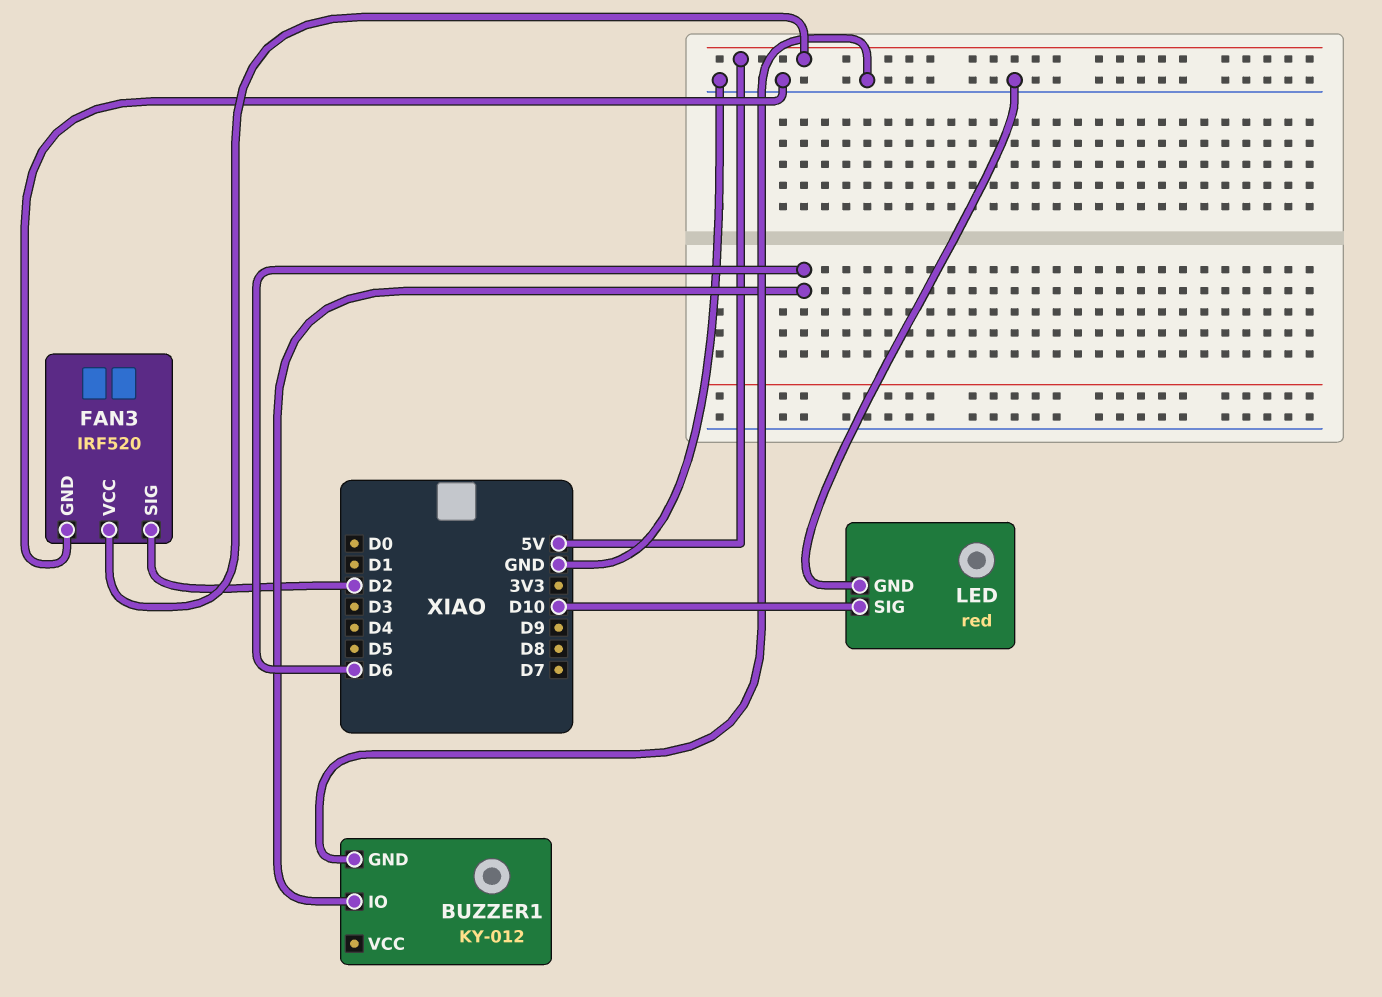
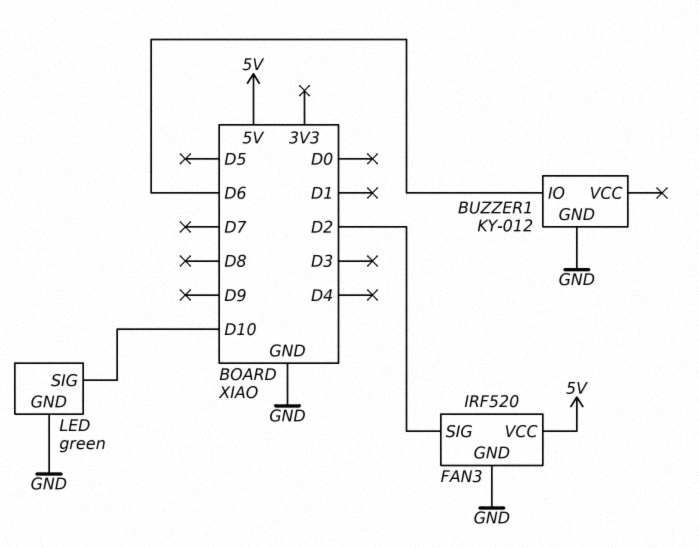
LED: red -> green

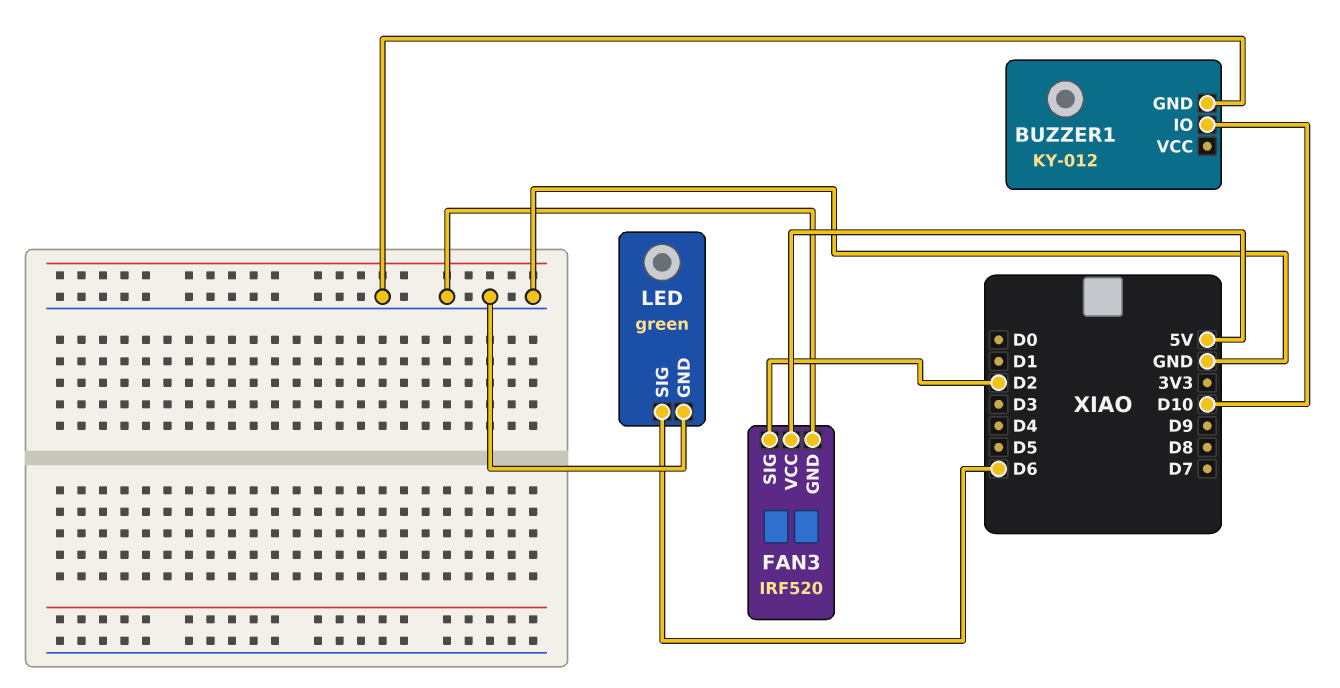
BUZZER1 pin IO: D6 -> D10
LED pin SIG: D10 -> D6

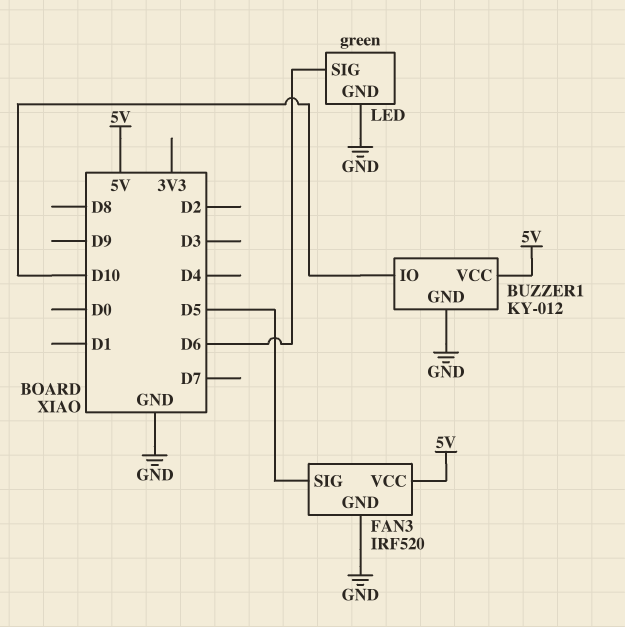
BUZZER1 pin VCC: none -> 5V
FAN3 pin SIG: D2 -> D5

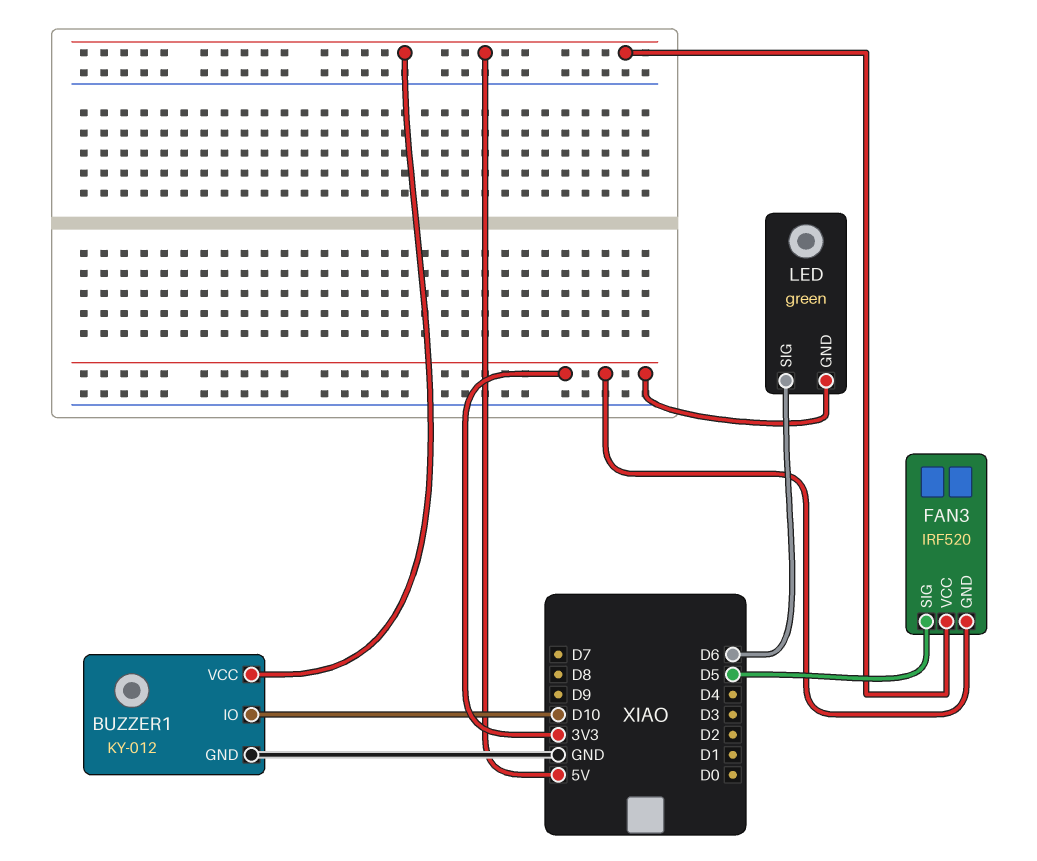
FAN3 pin GND: GND -> 3V3
LED pin GND: GND -> 3V3

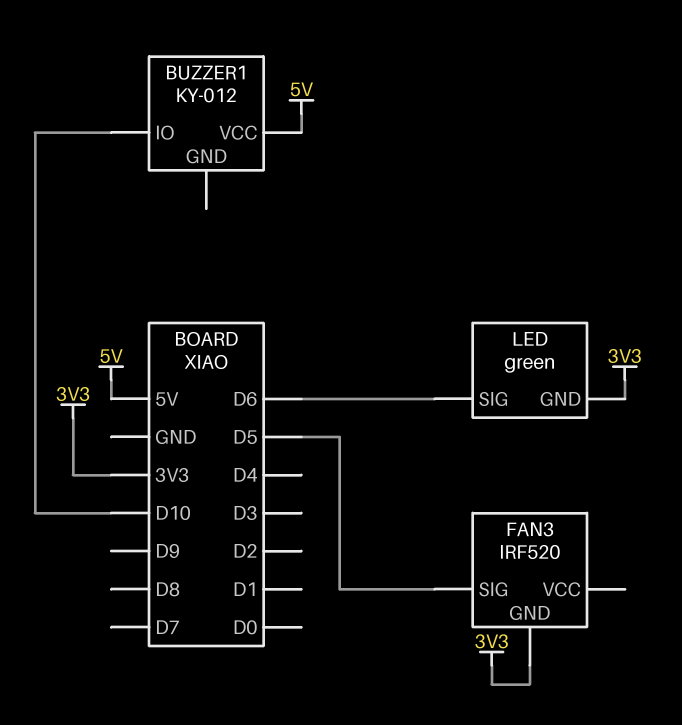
BUZZER1 pin GND: GND -> none
FAN3 pin VCC: 5V -> none

